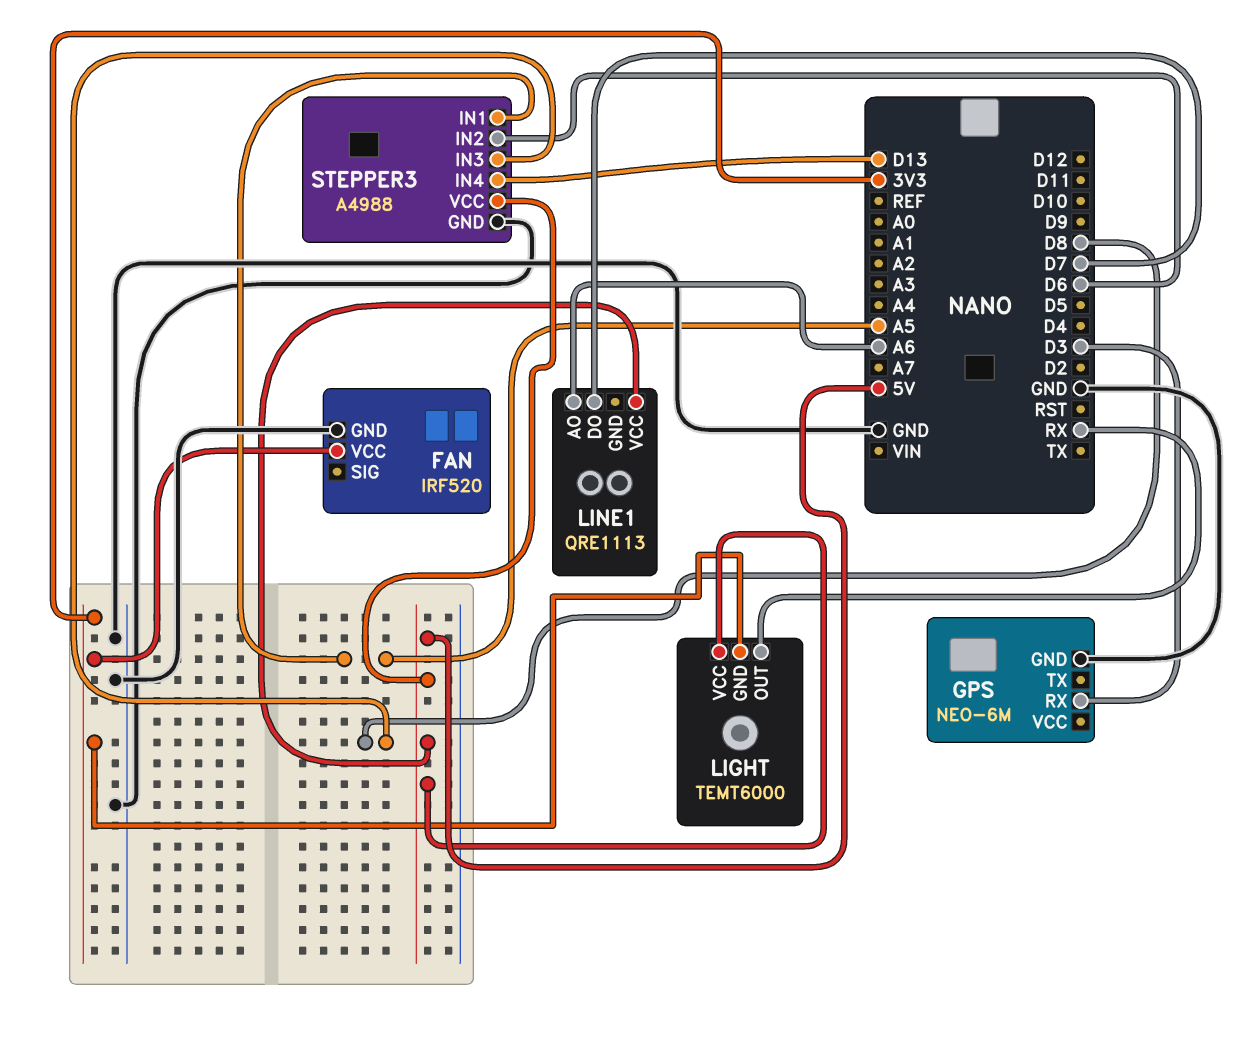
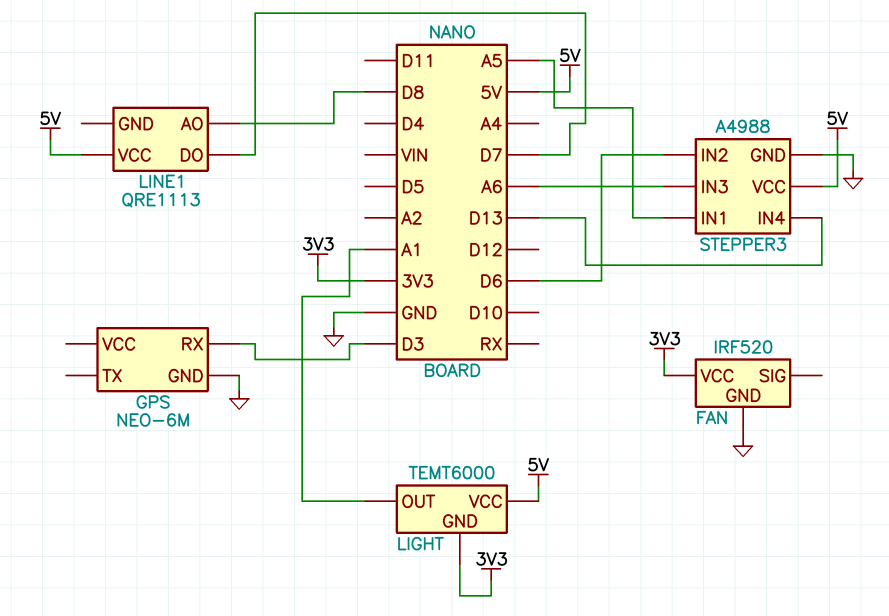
LIGHT pin OUT: RX -> A1
LINE1 pin AO: A6 -> D8
STEPPER3 pin IN3: D8 -> A6

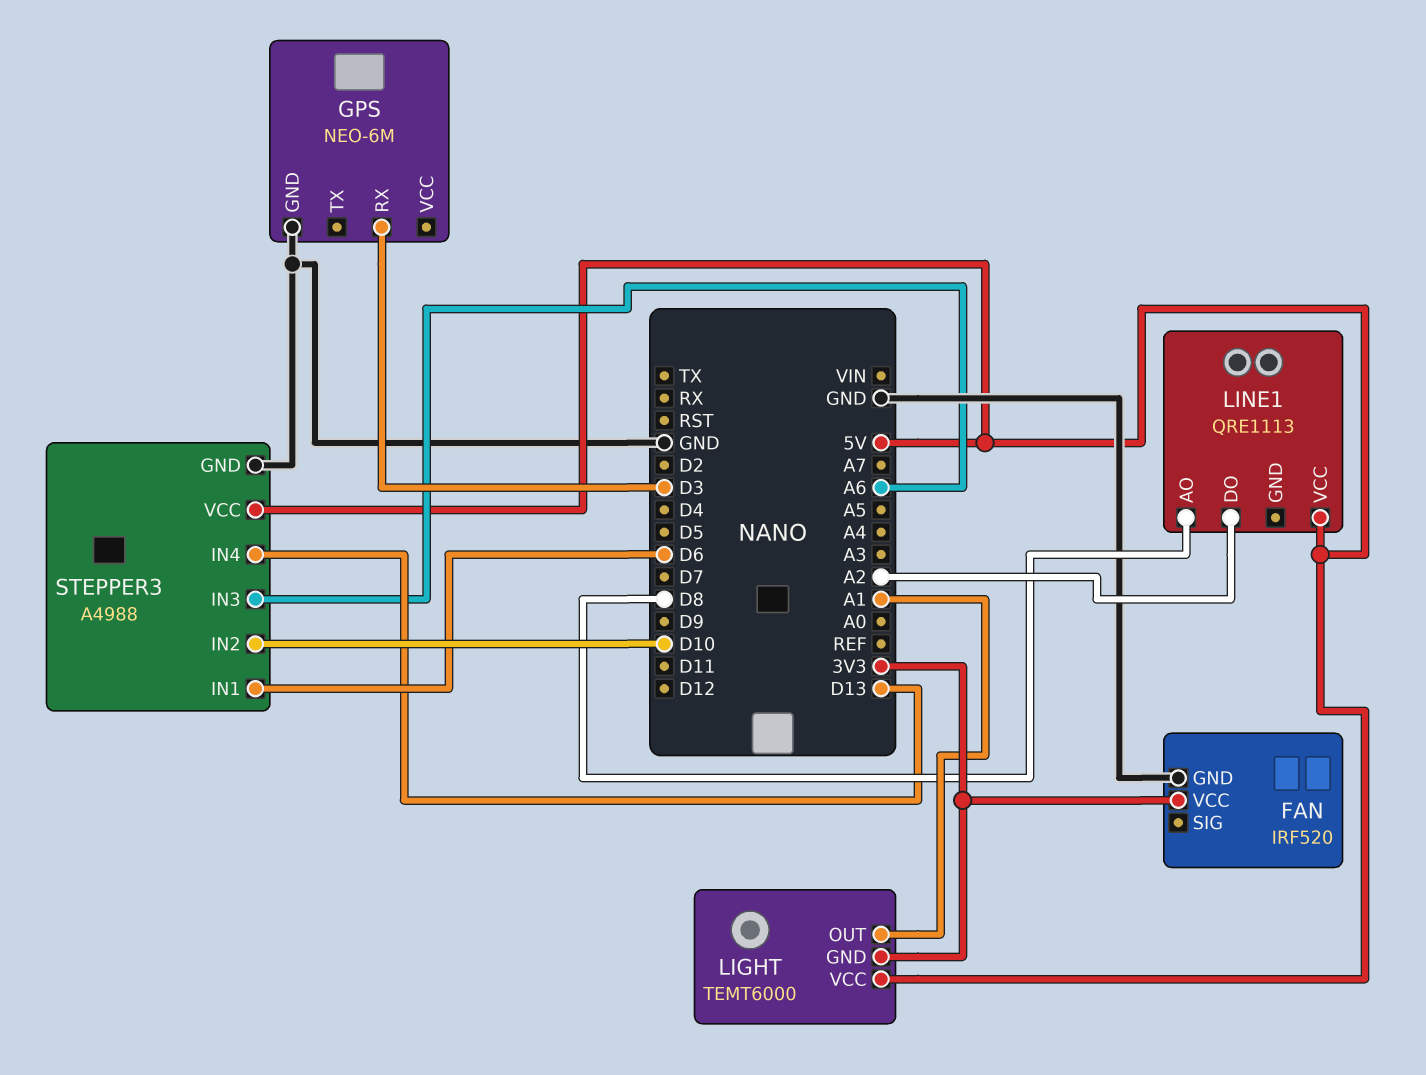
LINE1 pin DO: D7 -> A2
STEPPER3 pin IN1: A5 -> D6
STEPPER3 pin IN2: D6 -> D10

